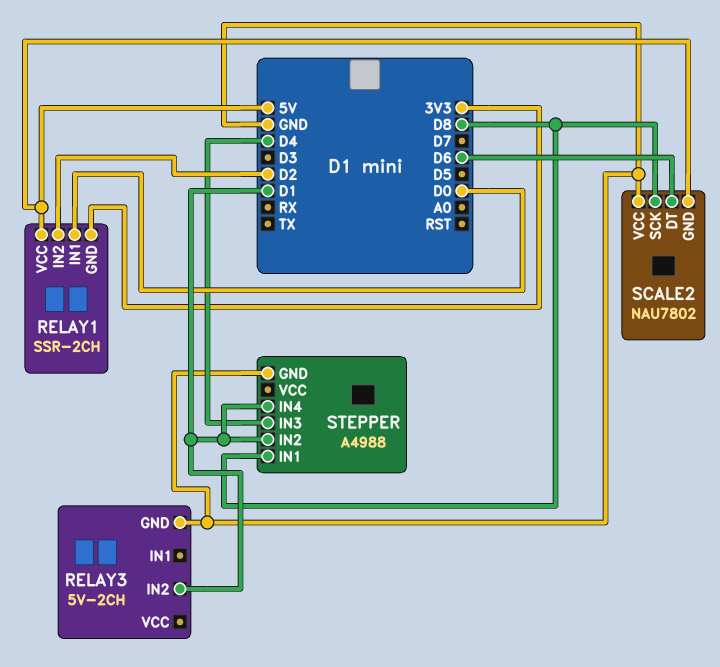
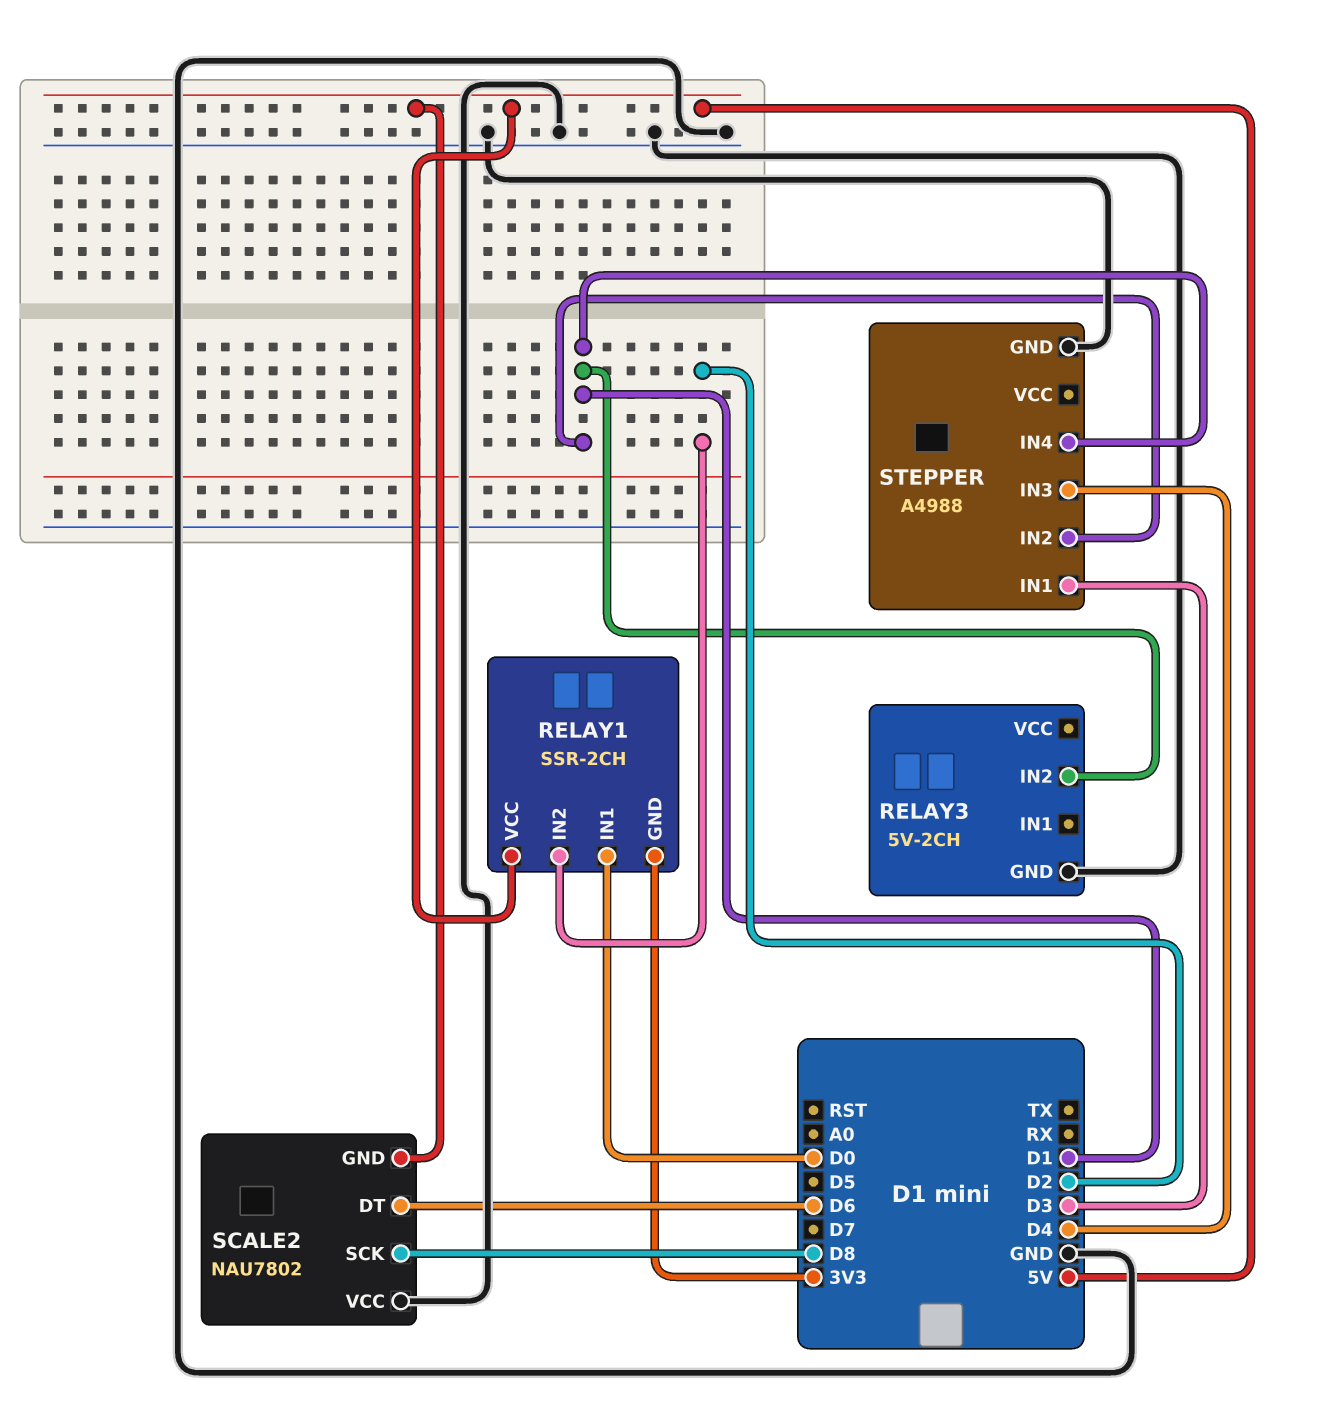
STEPPER pin IN1: D8 -> D3

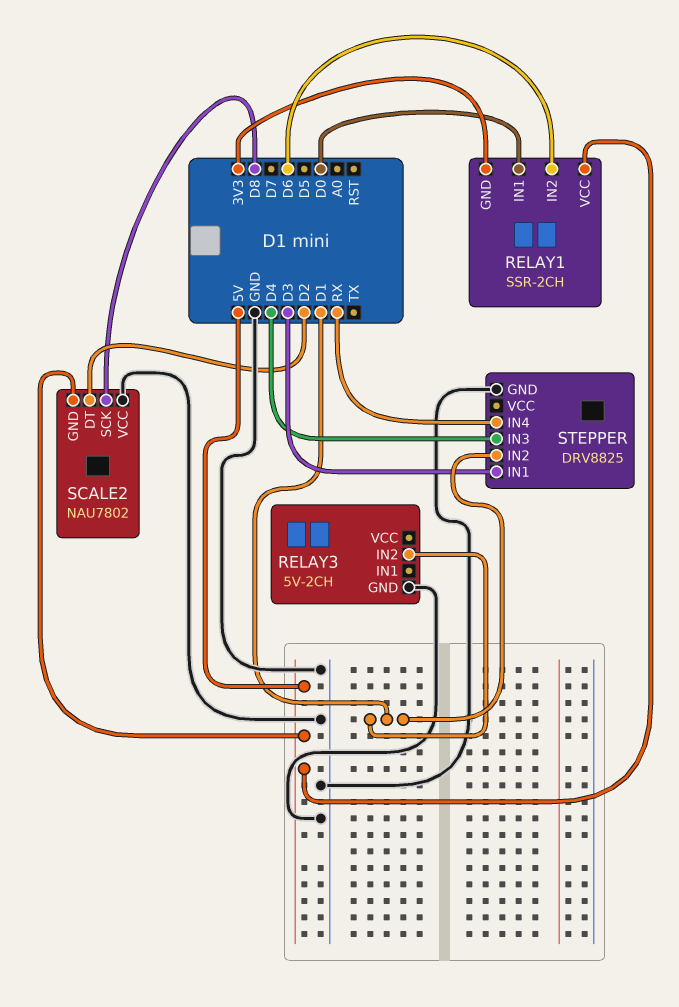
RELAY1 pin IN2: D2 -> D6
SCALE2 pin DT: D6 -> D2
STEPPER: A4988 -> DRV8825
STEPPER pin IN4: D1 -> RX

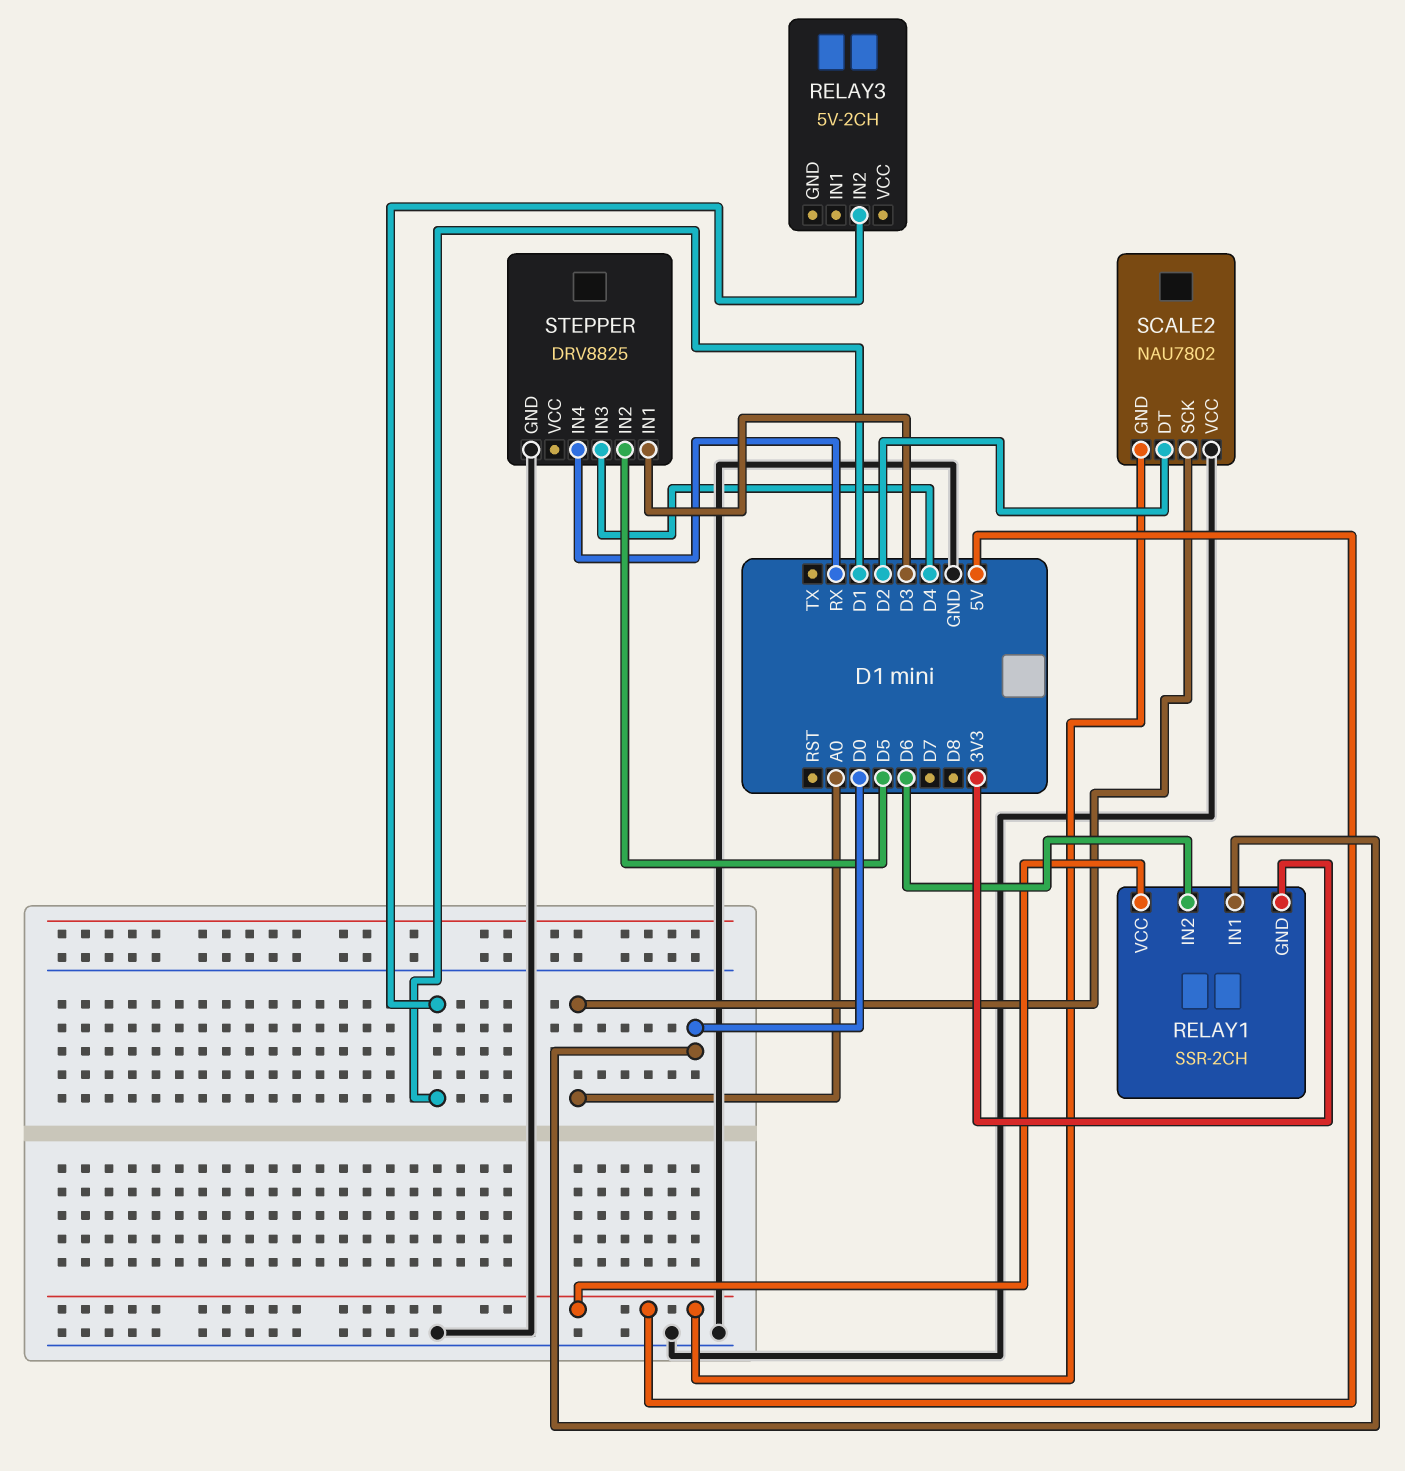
RELAY3 pin GND: GND -> none
SCALE2 pin SCK: D8 -> A0
STEPPER pin IN2: D1 -> D5

